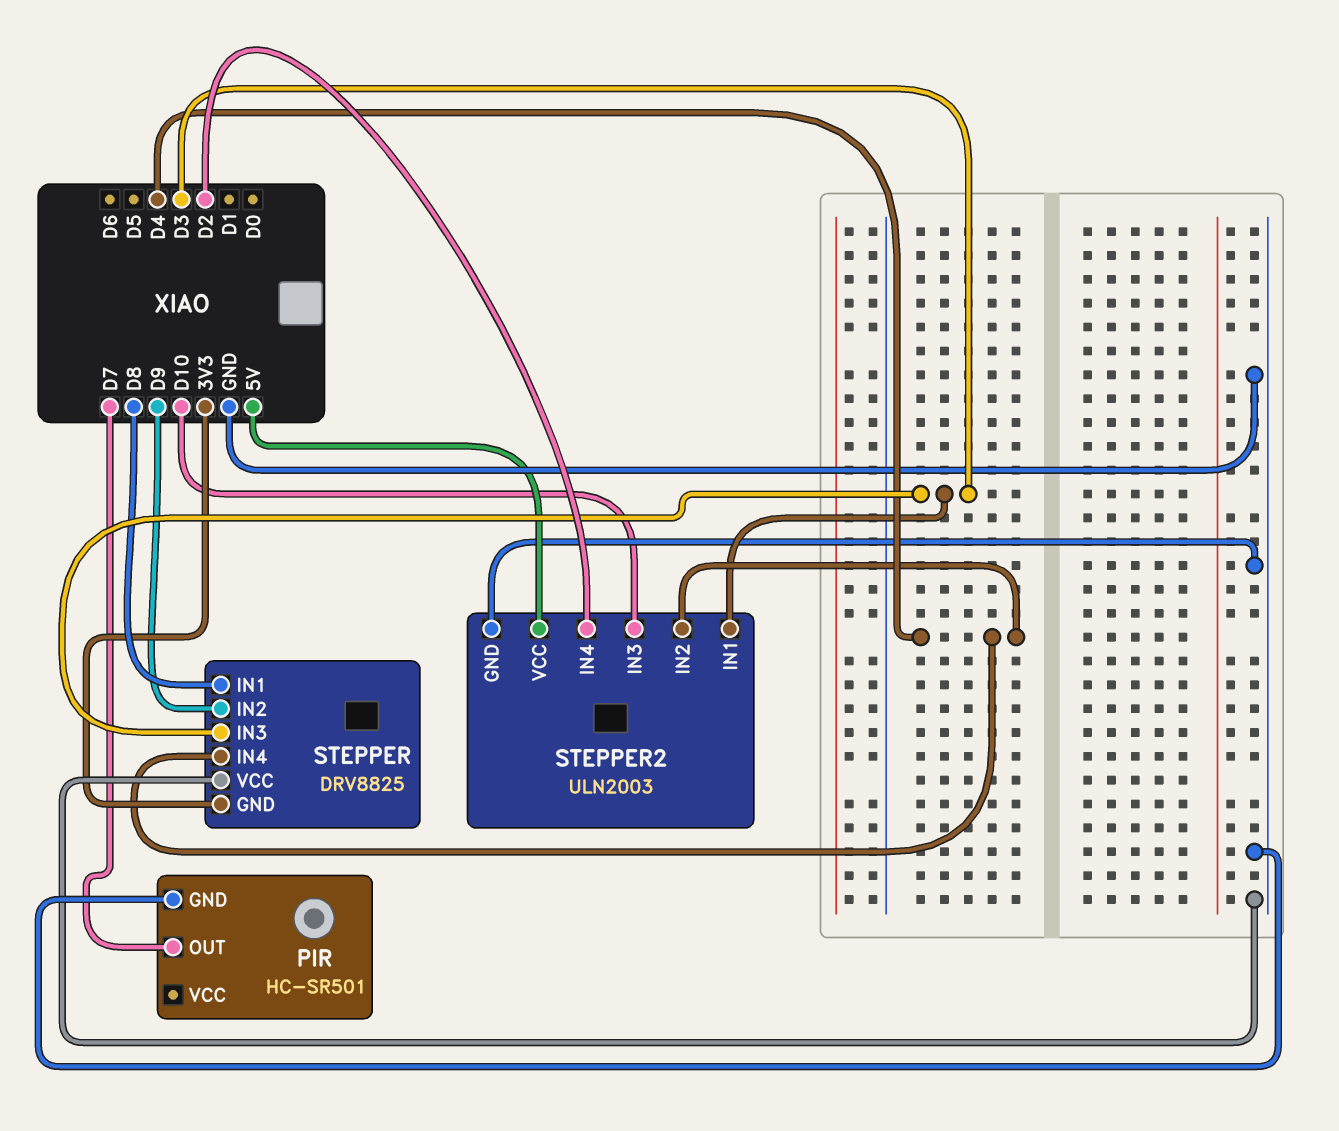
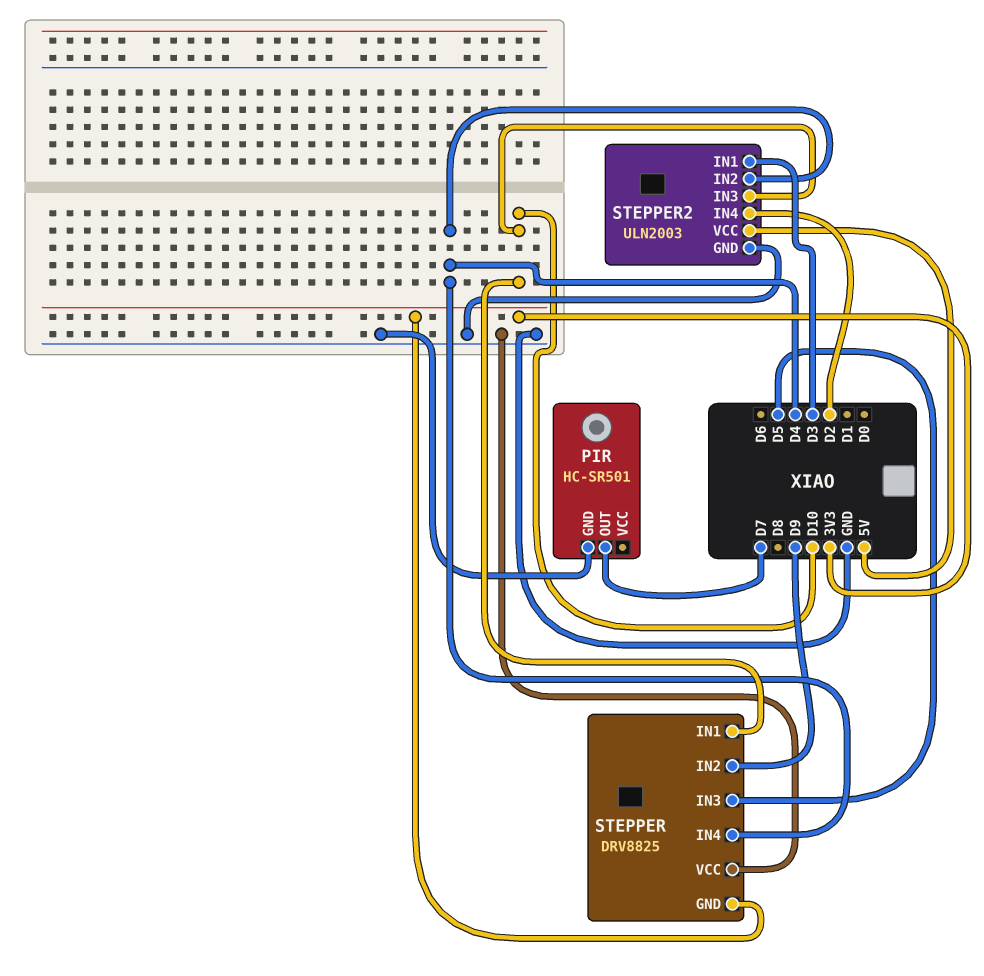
STEPPER pin IN1: D8 -> D10
STEPPER pin IN3: D3 -> D5

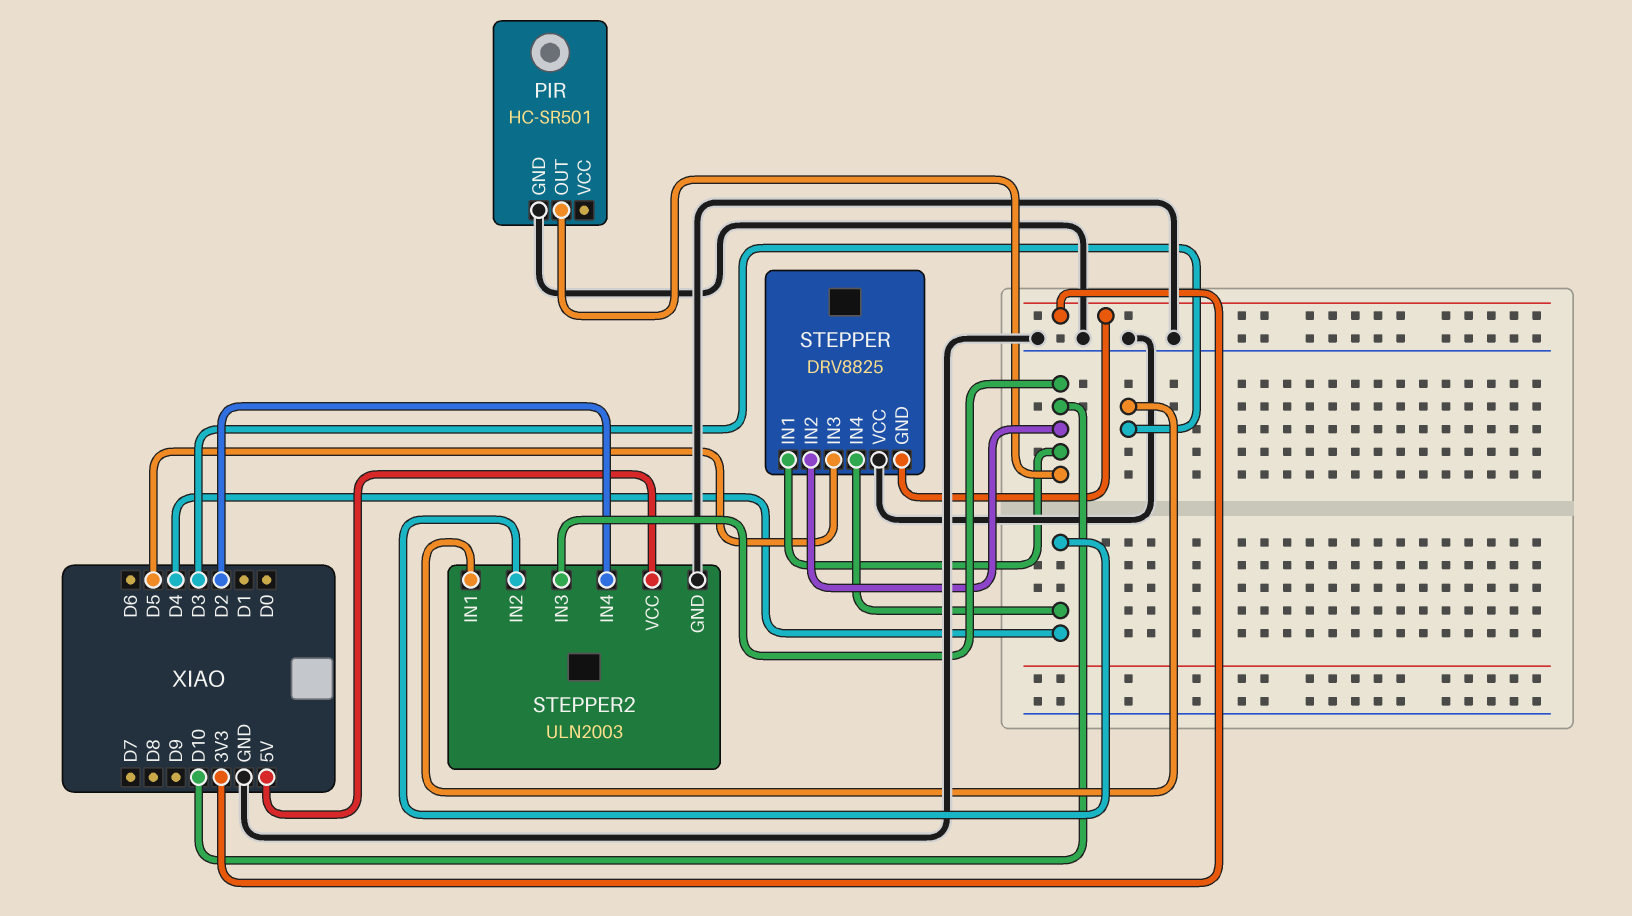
PIR pin OUT: D7 -> D10
STEPPER pin IN2: D9 -> D10

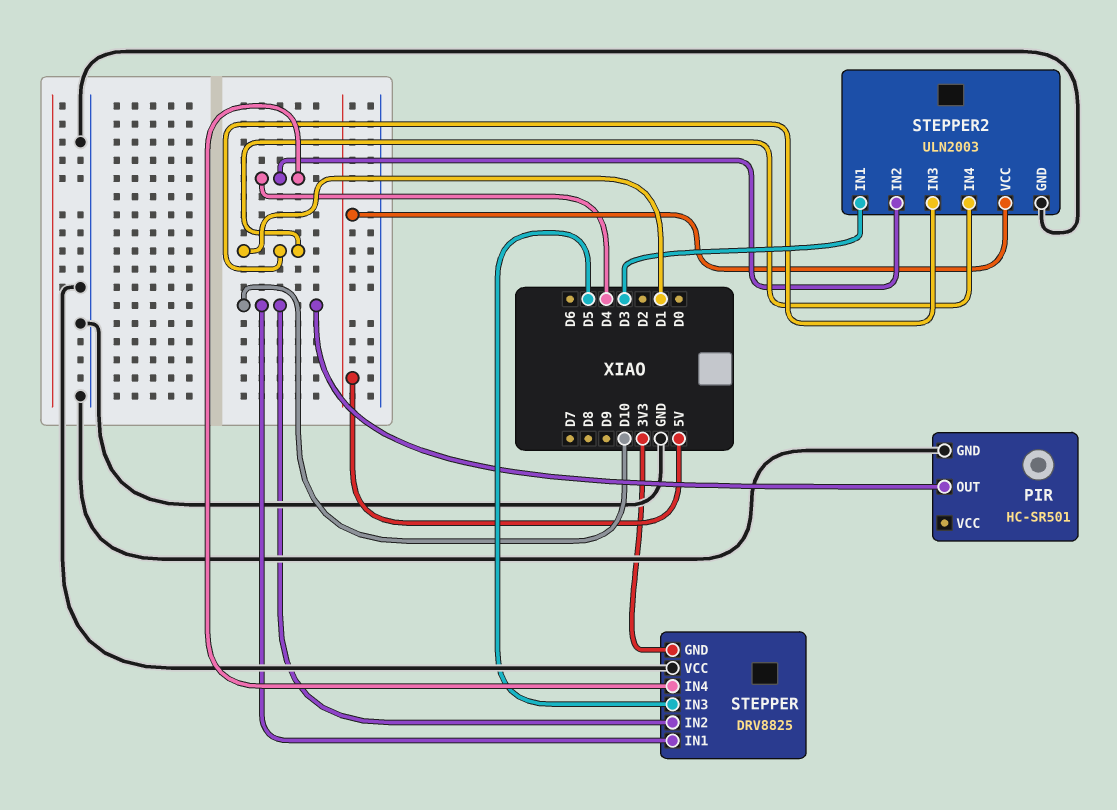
STEPPER2 pin IN3: D10 -> D1
STEPPER2 pin IN4: D2 -> D1

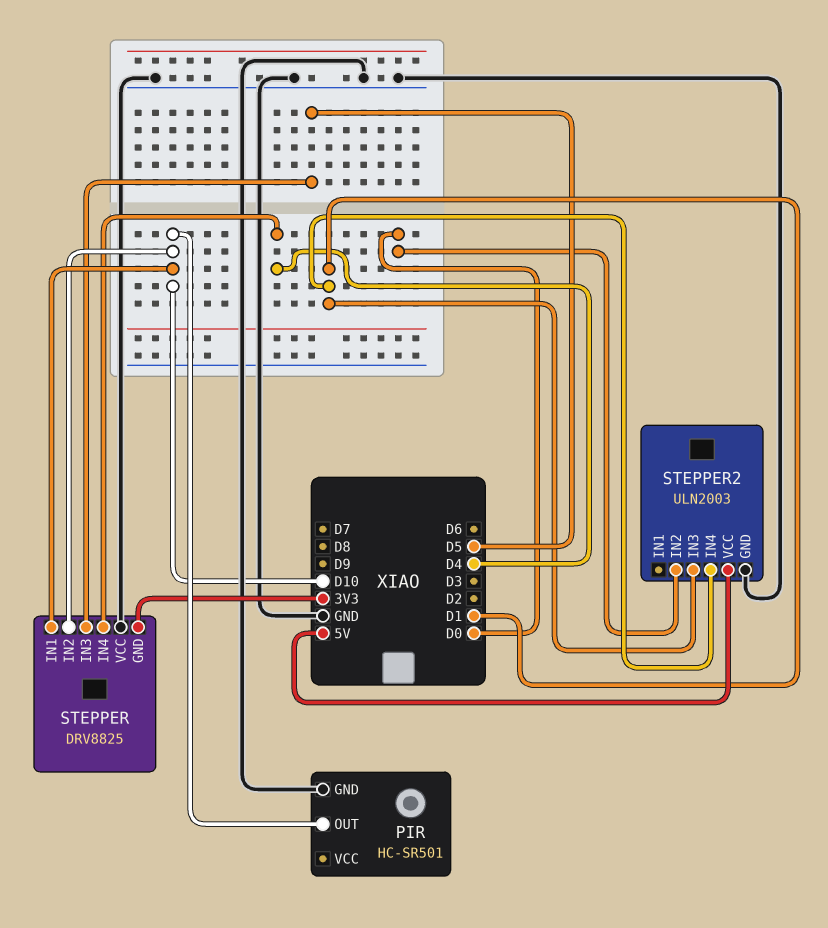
STEPPER2 pin IN1: D3 -> none
STEPPER2 pin IN2: D4 -> D0

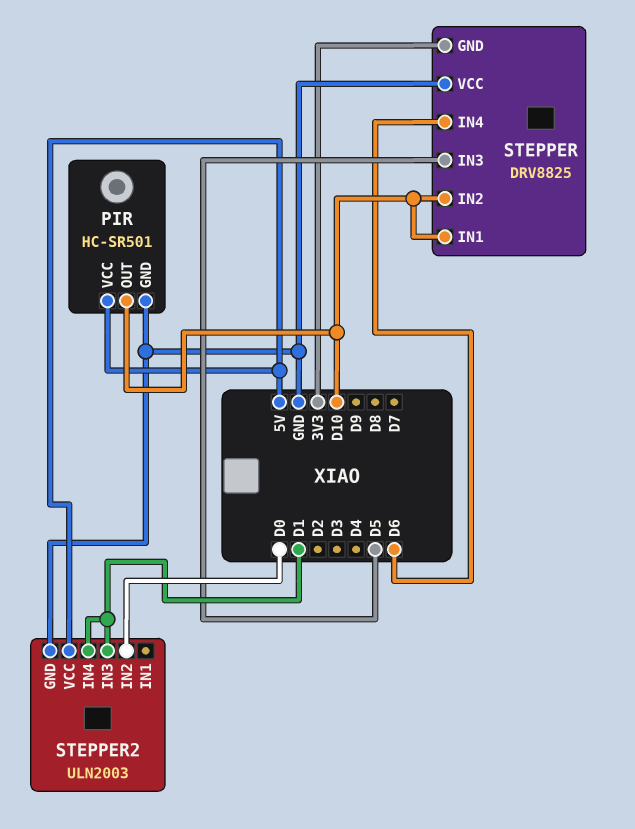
PIR pin VCC: none -> 5V
STEPPER pin IN4: D4 -> D6

